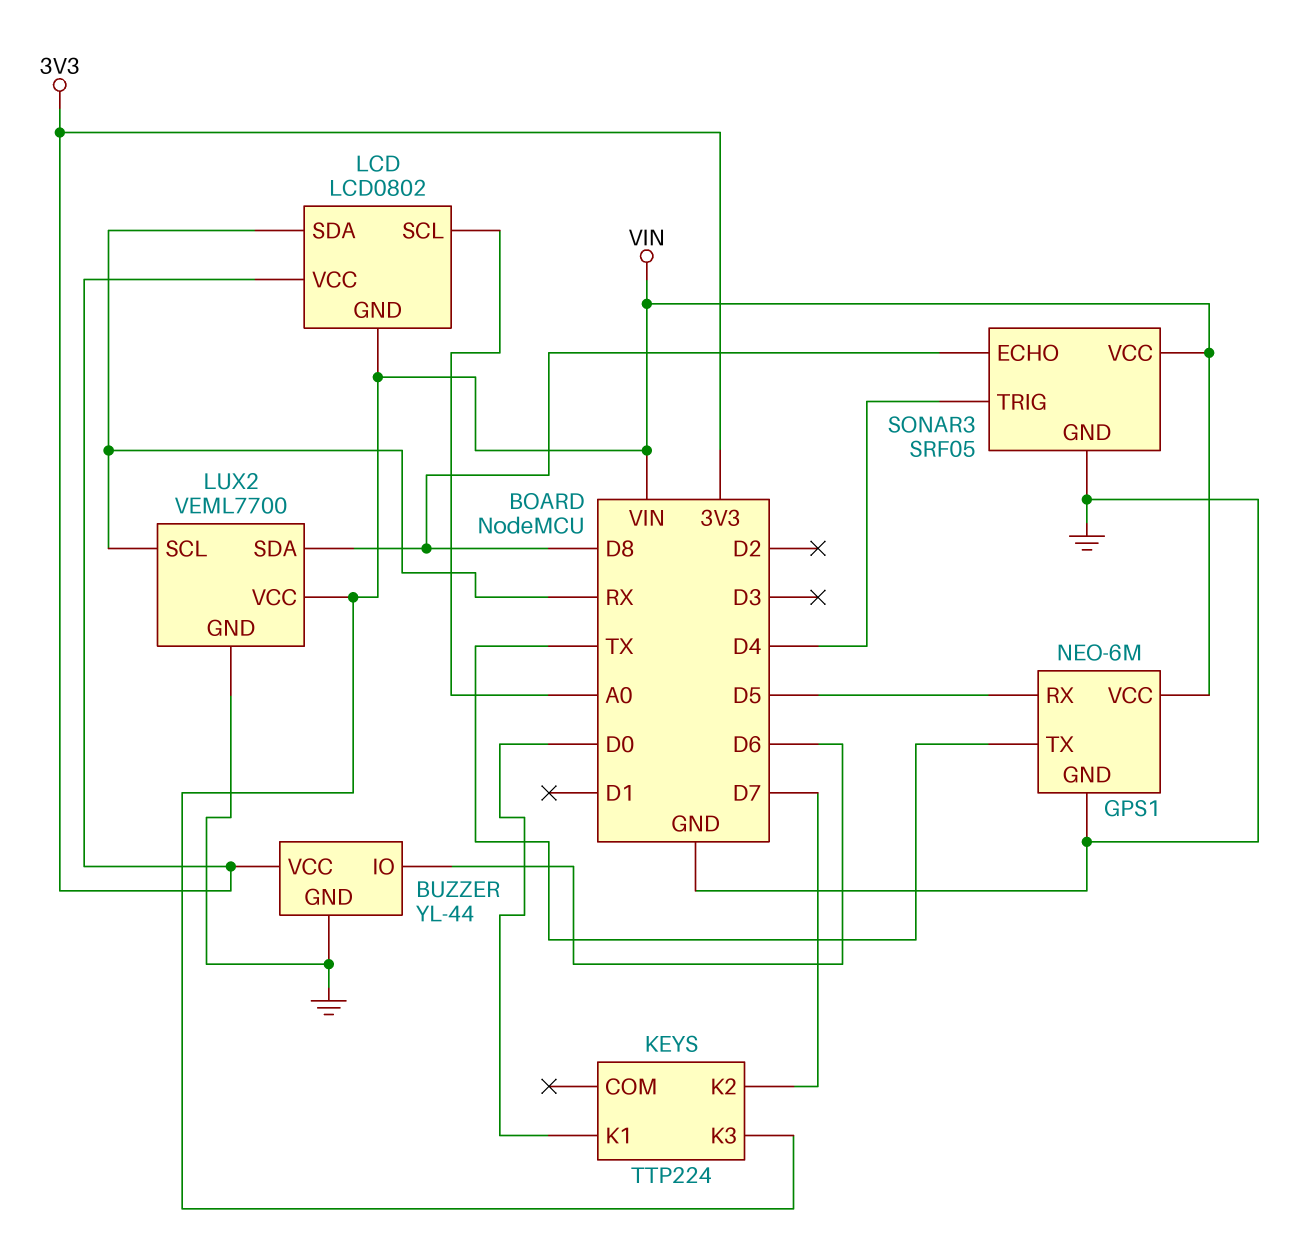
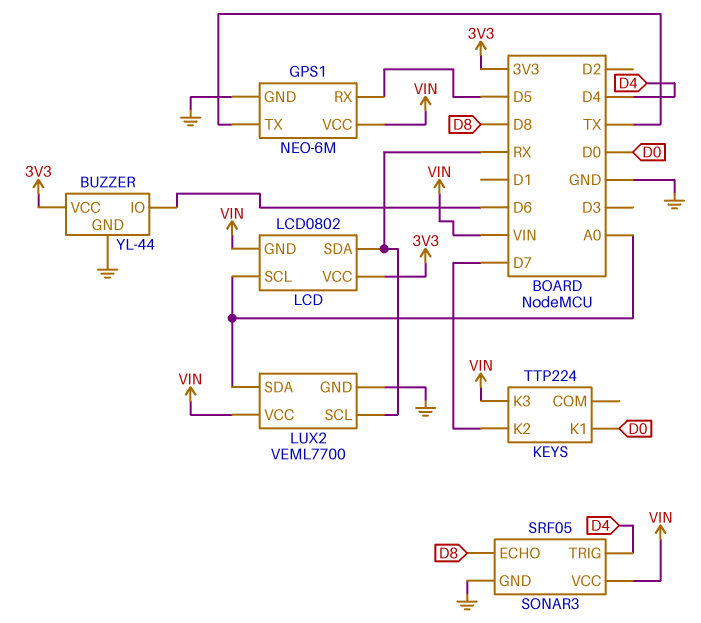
LUX2 pin SDA: D8 -> A0

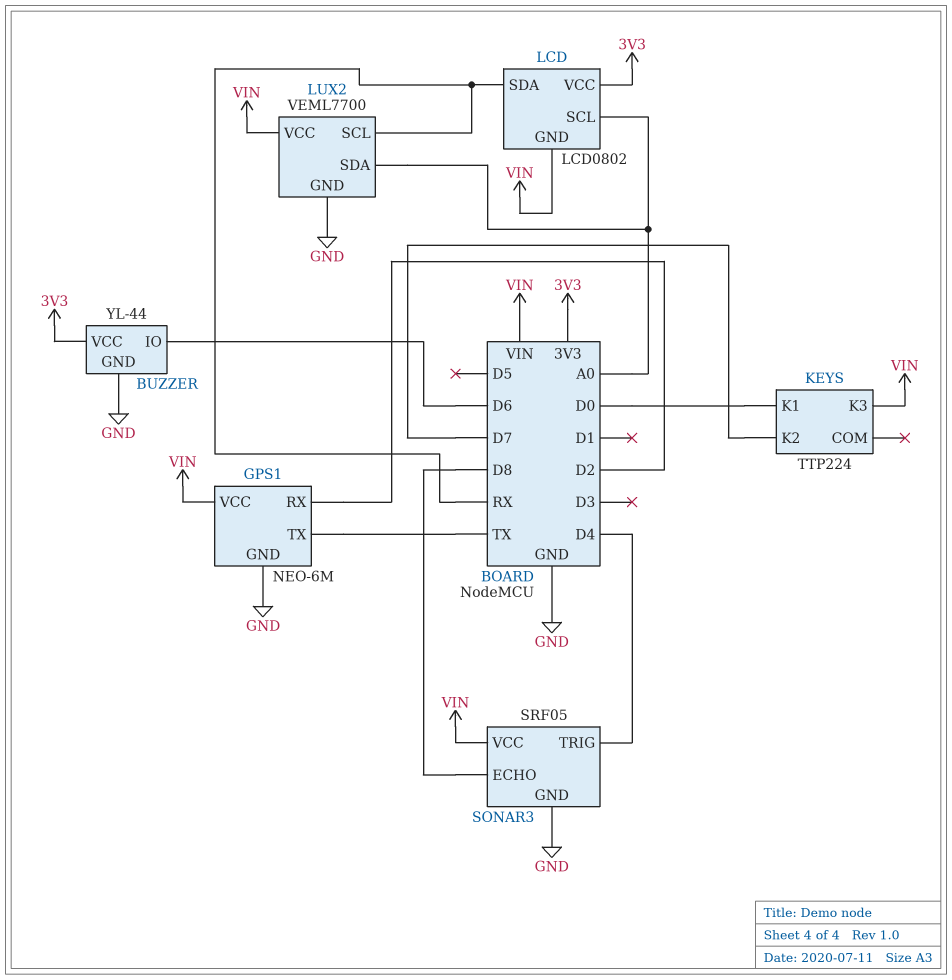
GPS1 pin RX: D5 -> D2

